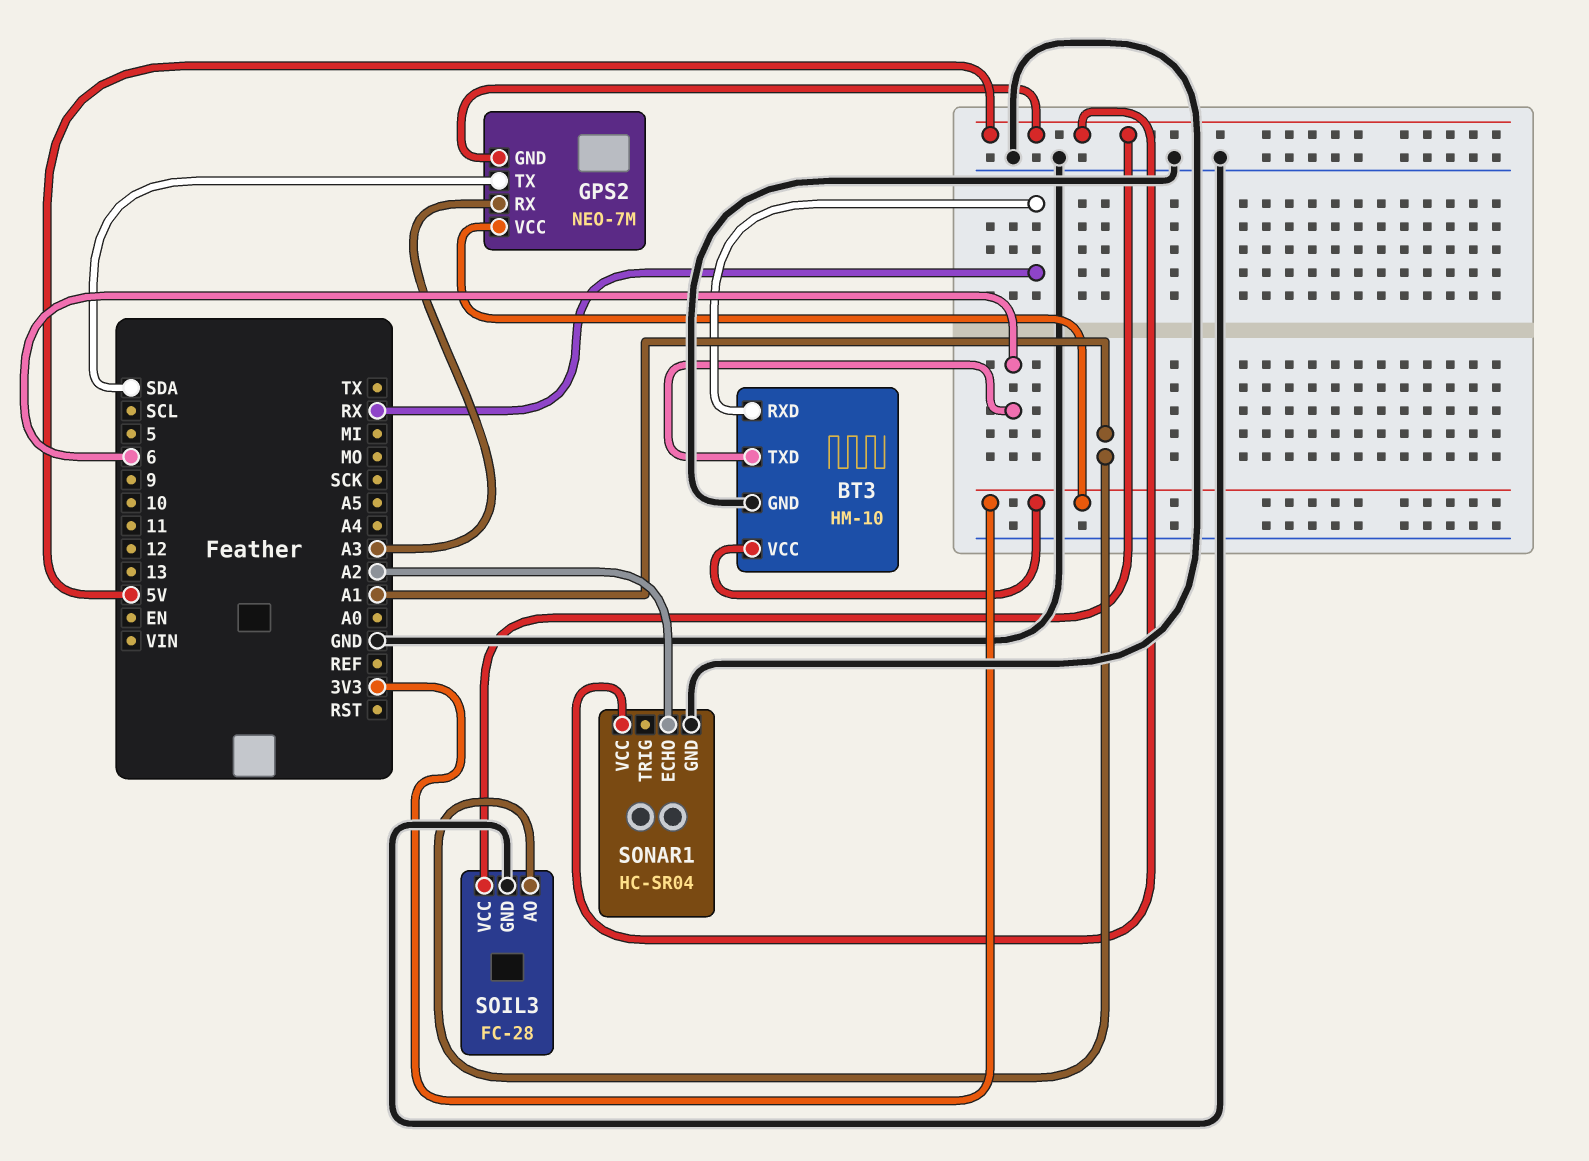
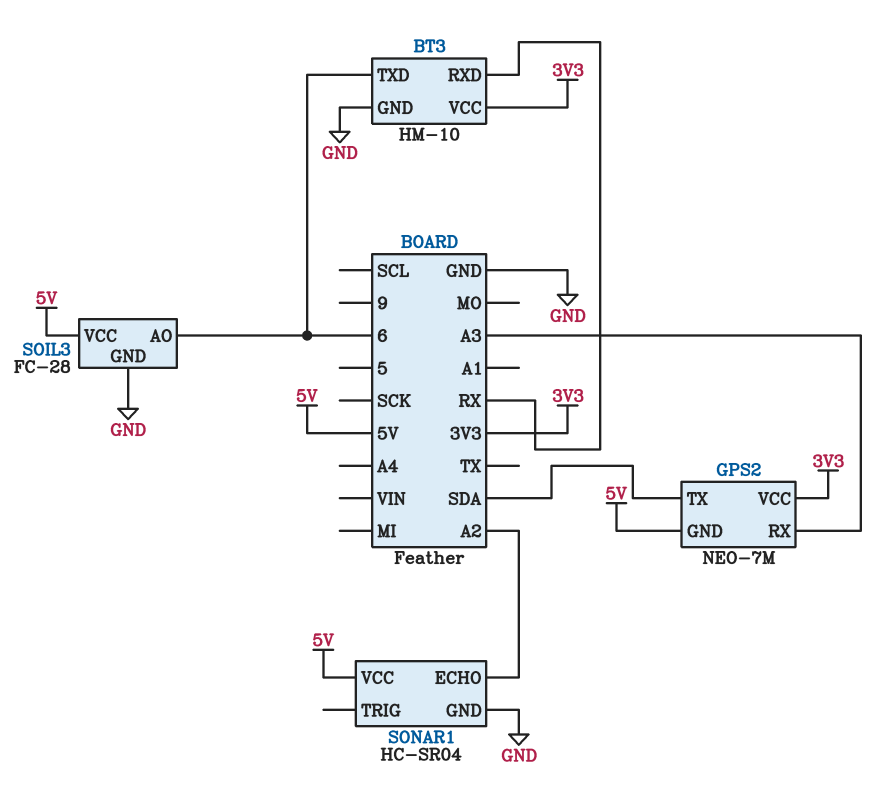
SOIL3 pin AO: A1 -> 6

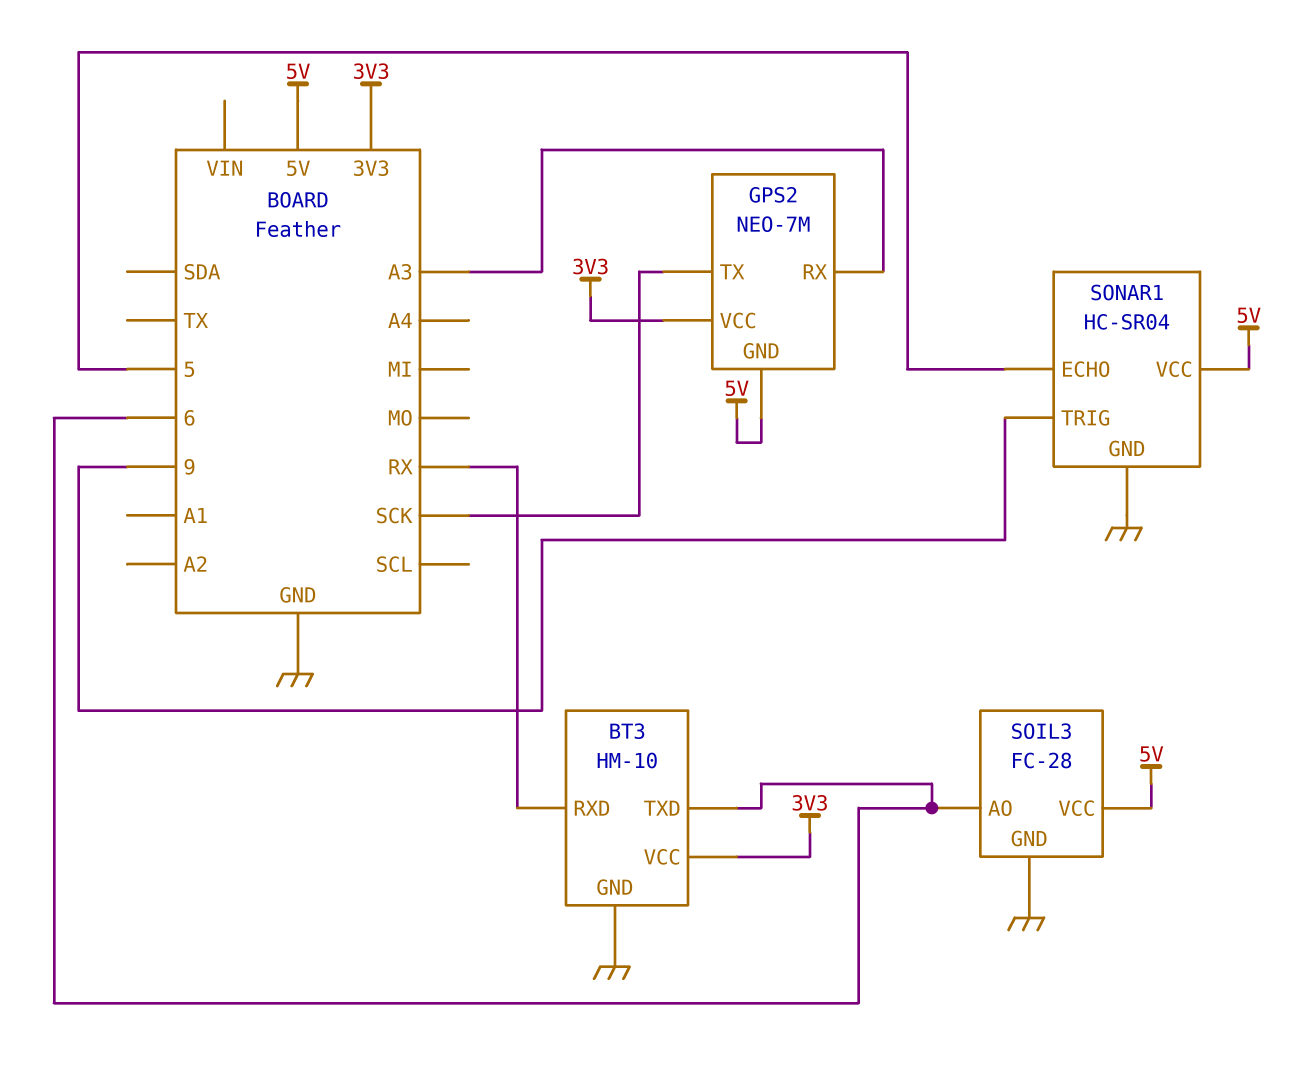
GPS2 pin TX: SDA -> SCK
SONAR1 pin ECHO: A2 -> 5
SONAR1 pin TRIG: none -> 9

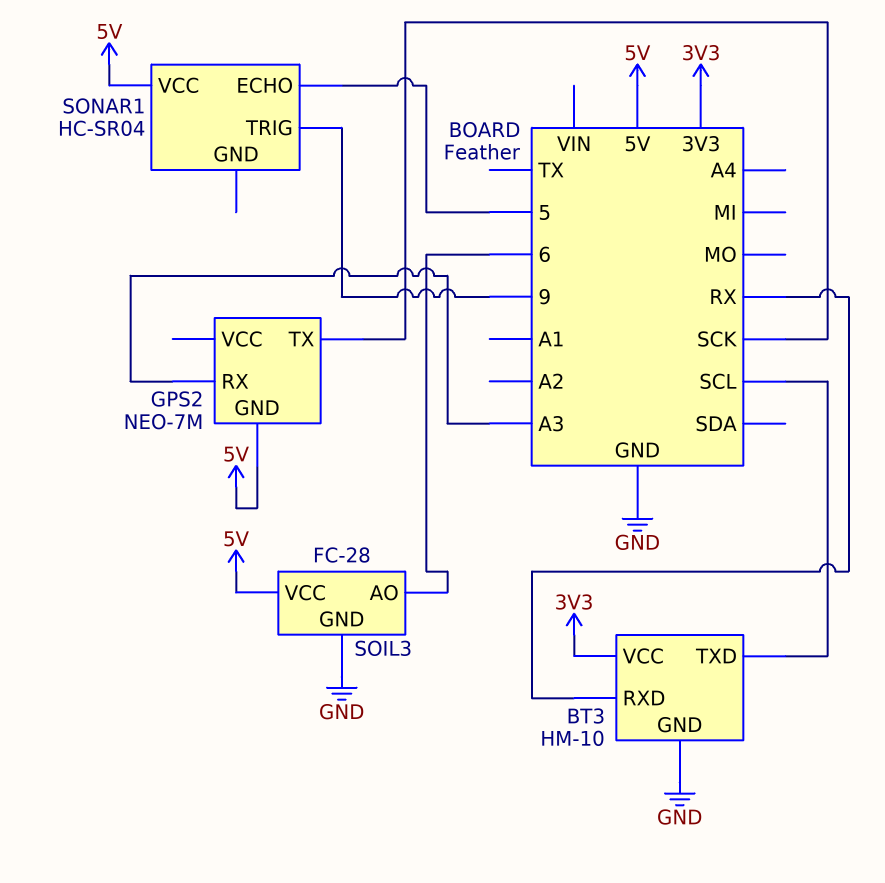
BT3 pin TXD: 6 -> SCL
GPS2 pin VCC: 3V3 -> none
SONAR1 pin GND: GND -> none

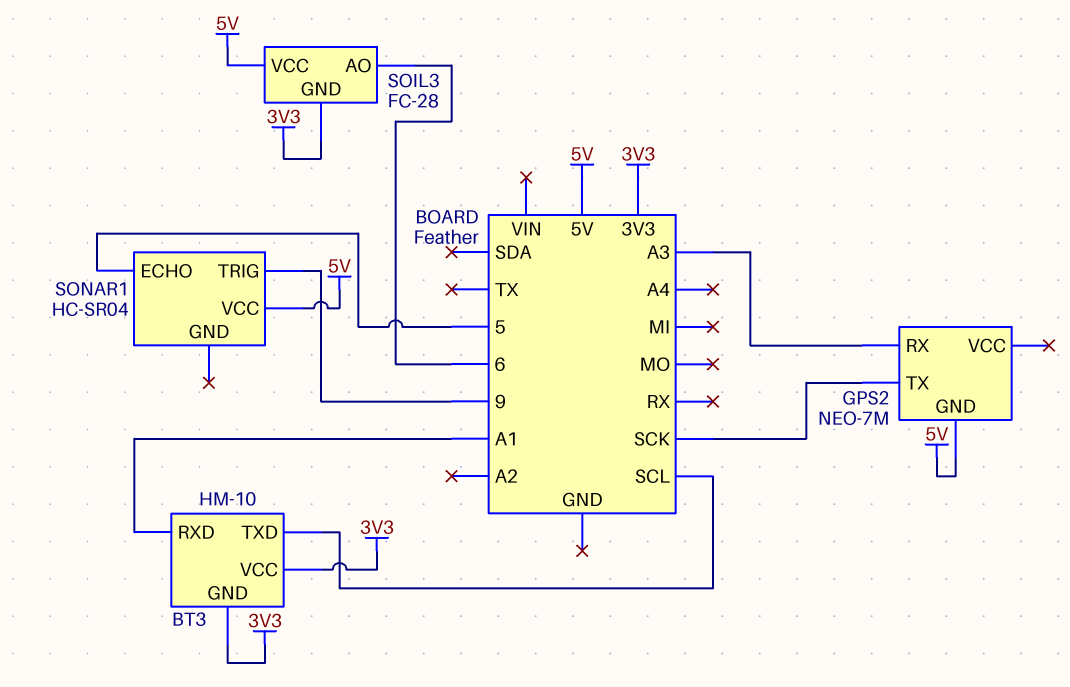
BT3 pin GND: GND -> 3V3
BT3 pin RXD: RX -> A1
SOIL3 pin GND: GND -> 3V3

